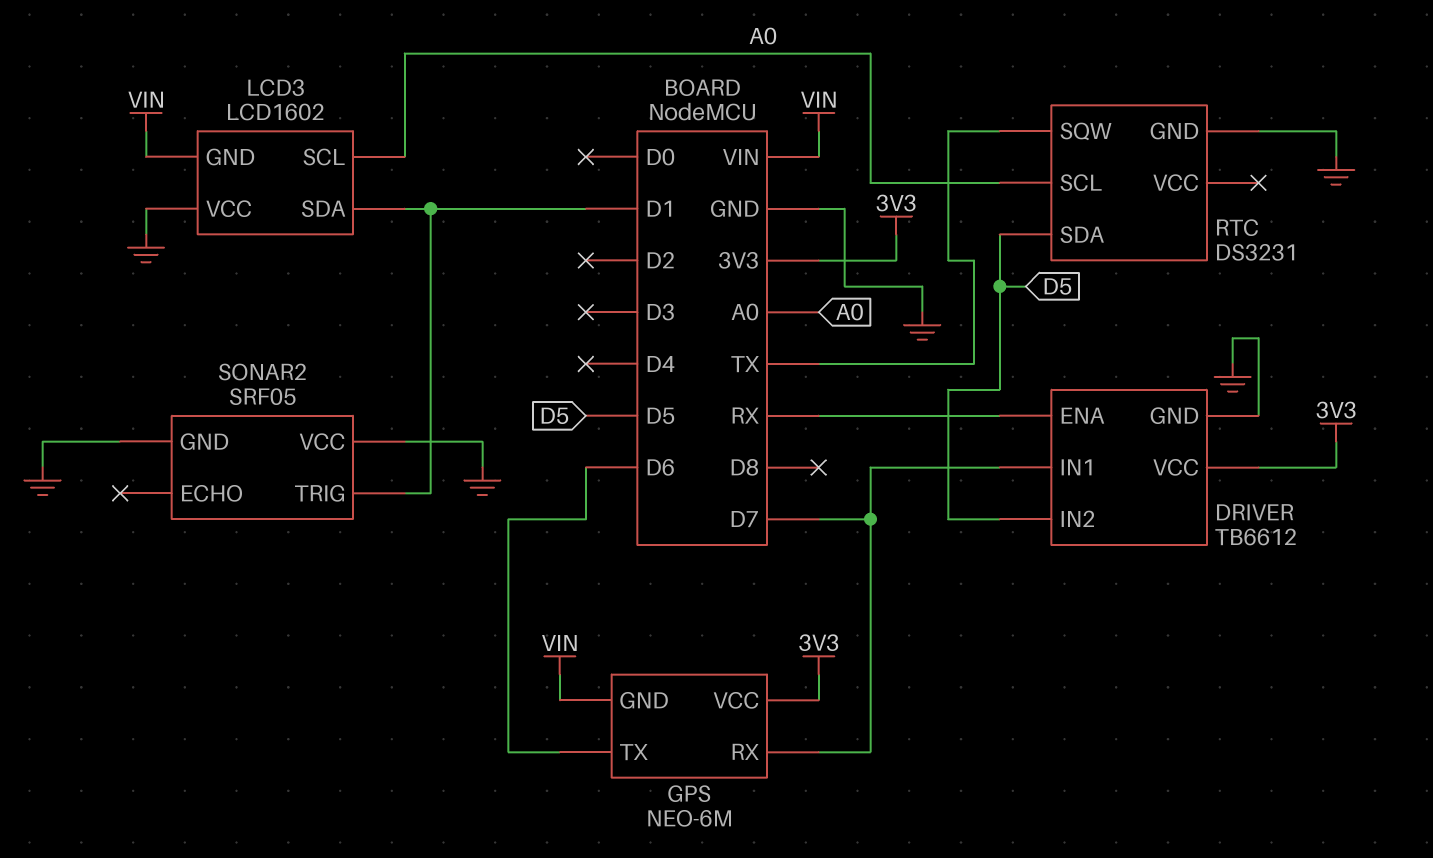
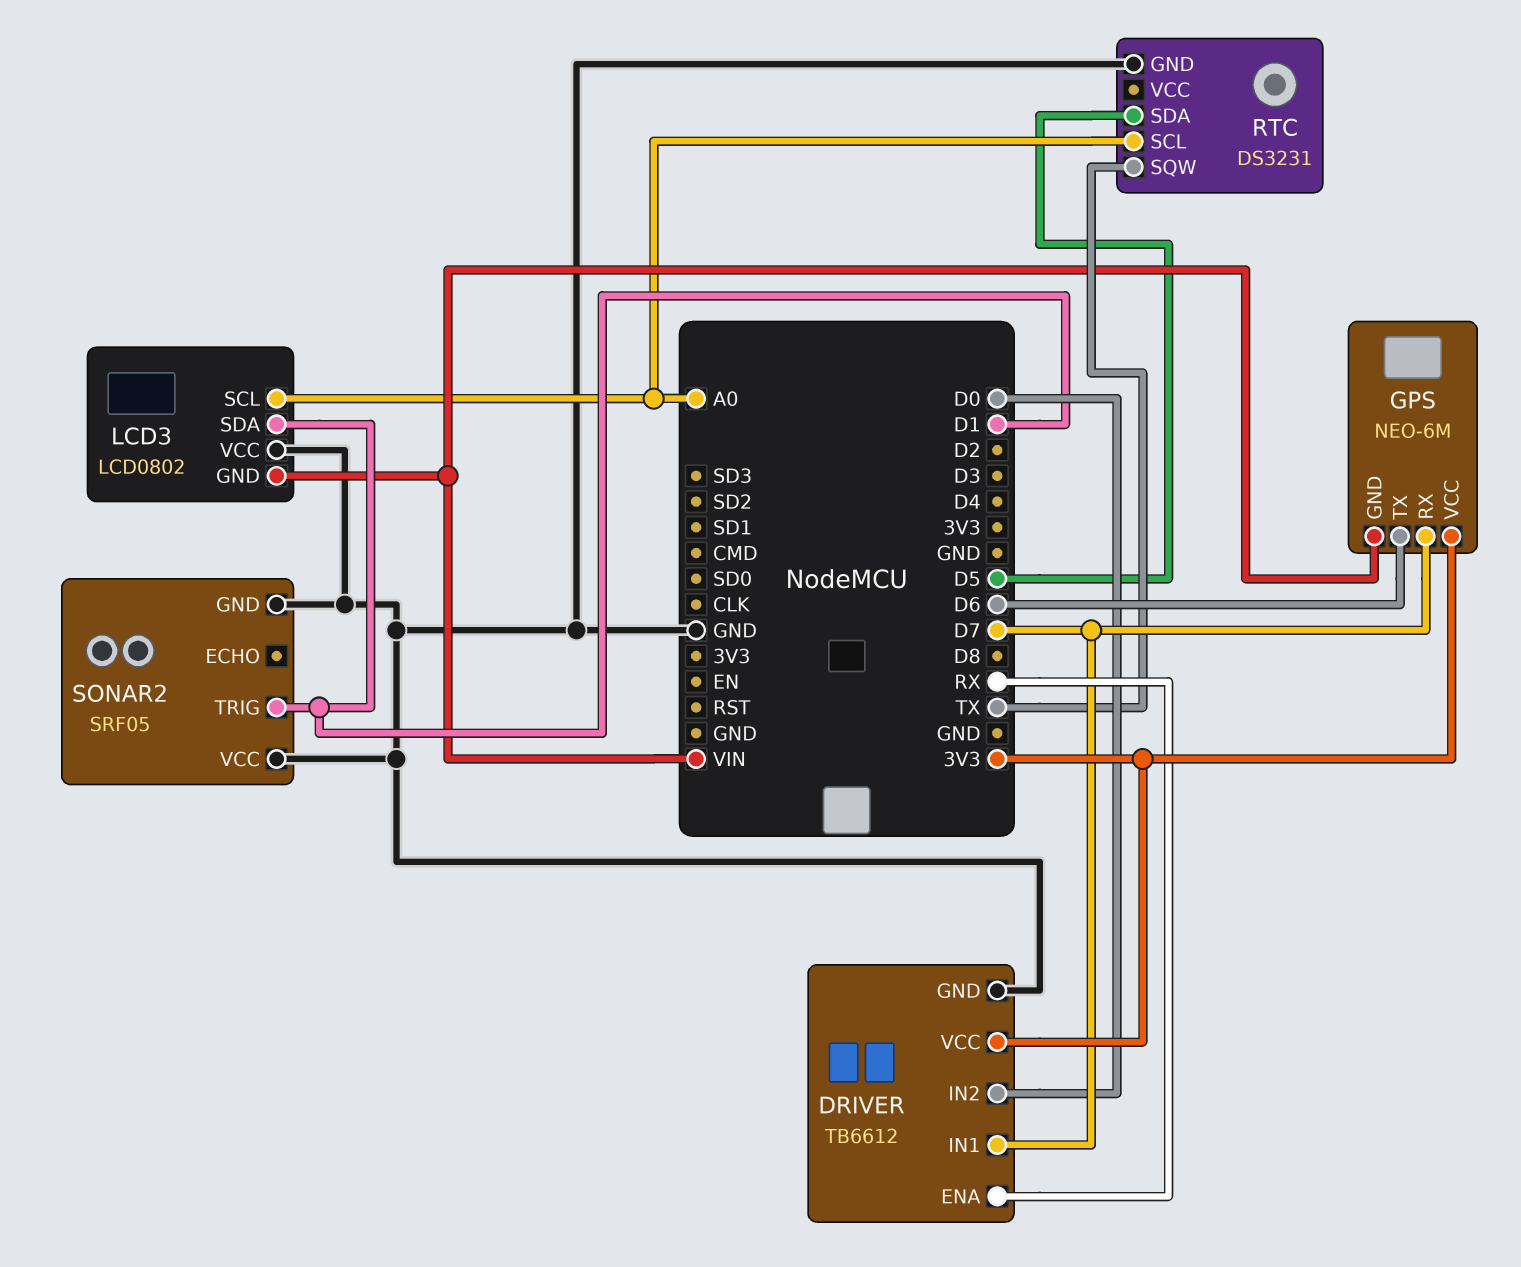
DRIVER pin IN2: D5 -> D0
LCD3: LCD1602 -> LCD0802

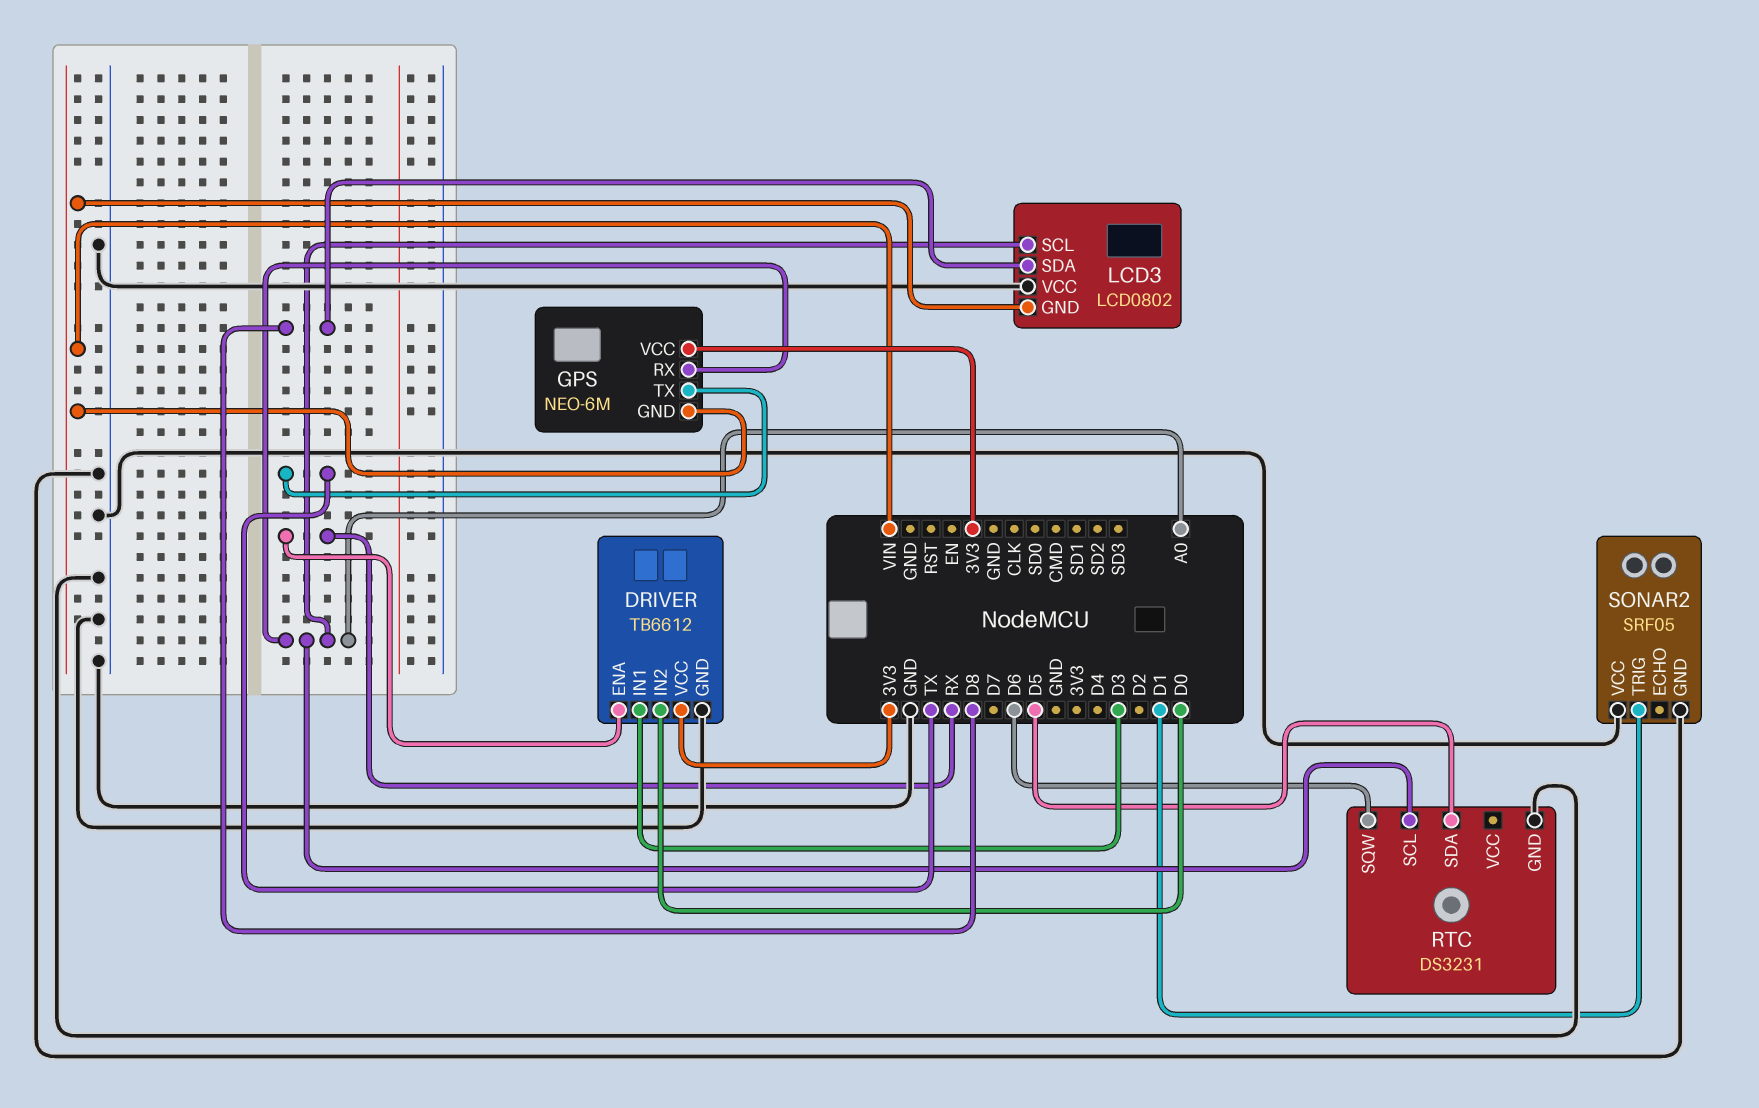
DRIVER pin IN1: D7 -> D3
GPS pin RX: D7 -> A0
GPS pin TX: D6 -> TX
LCD3 pin SDA: D1 -> D8
RTC pin SQW: TX -> D6

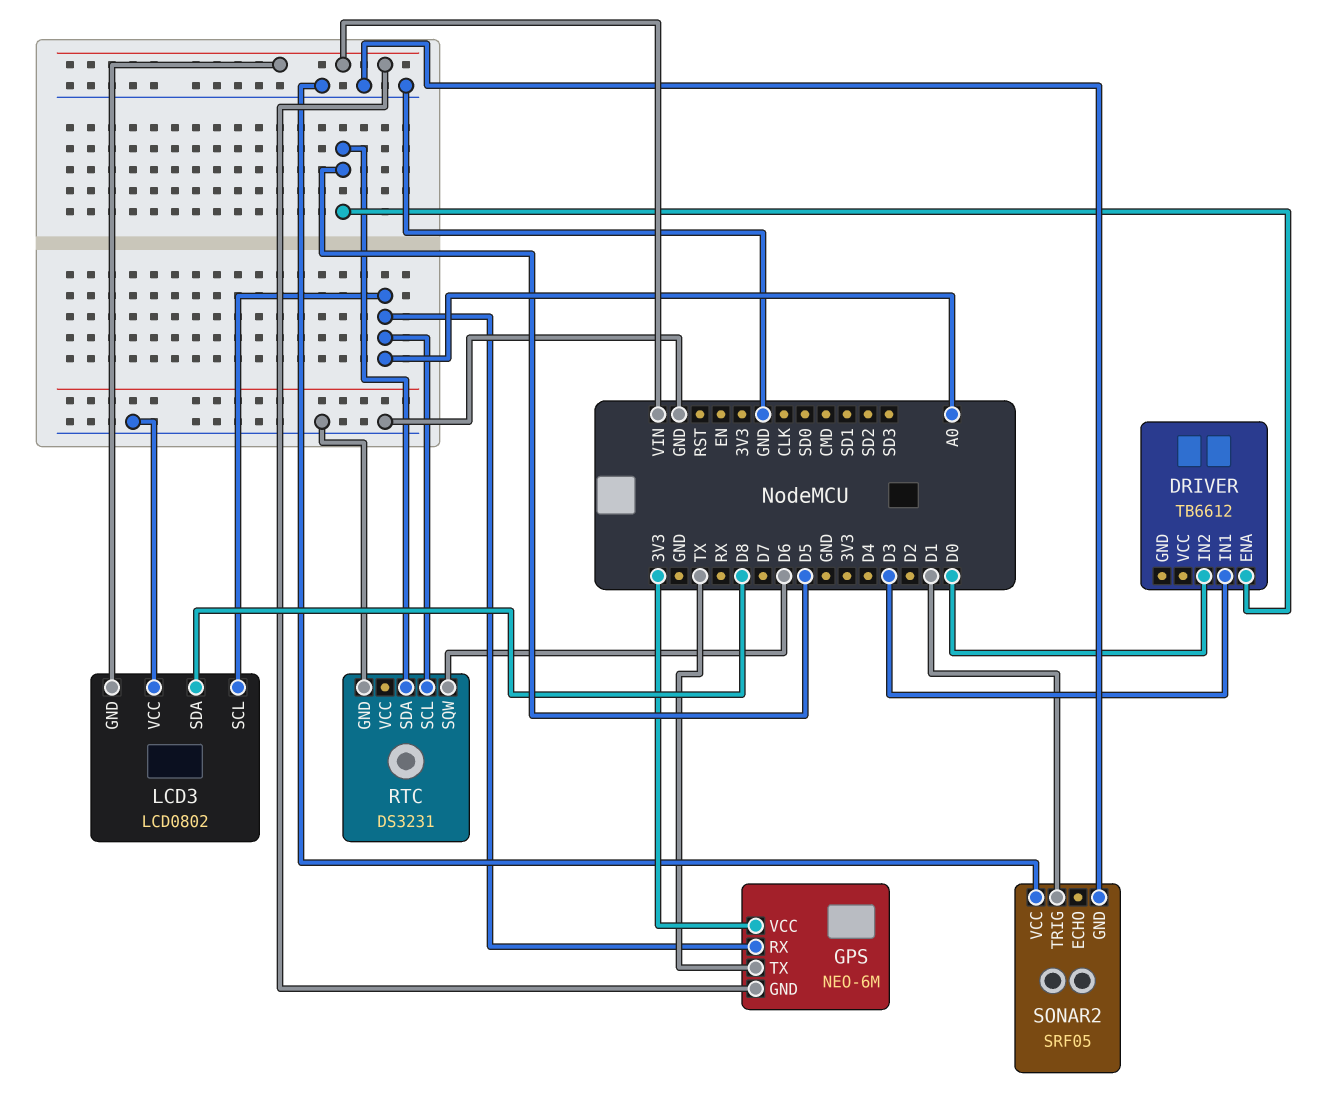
DRIVER pin ENA: RX -> D5
DRIVER pin GND: GND -> none
DRIVER pin VCC: 3V3 -> none

